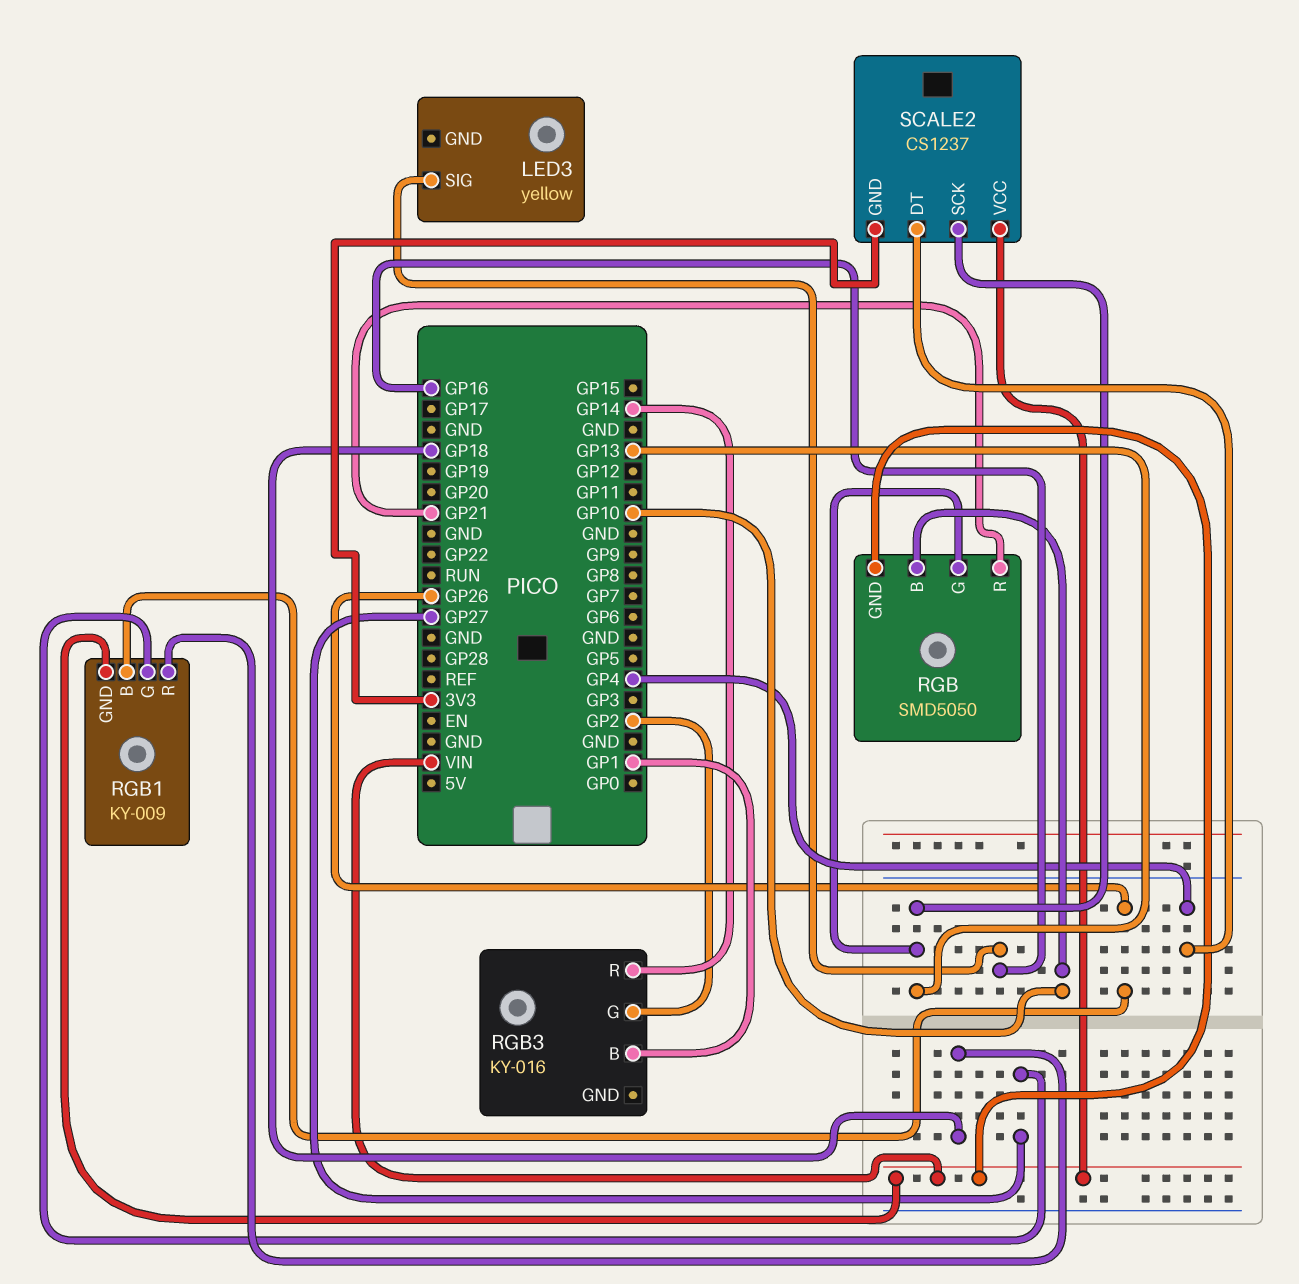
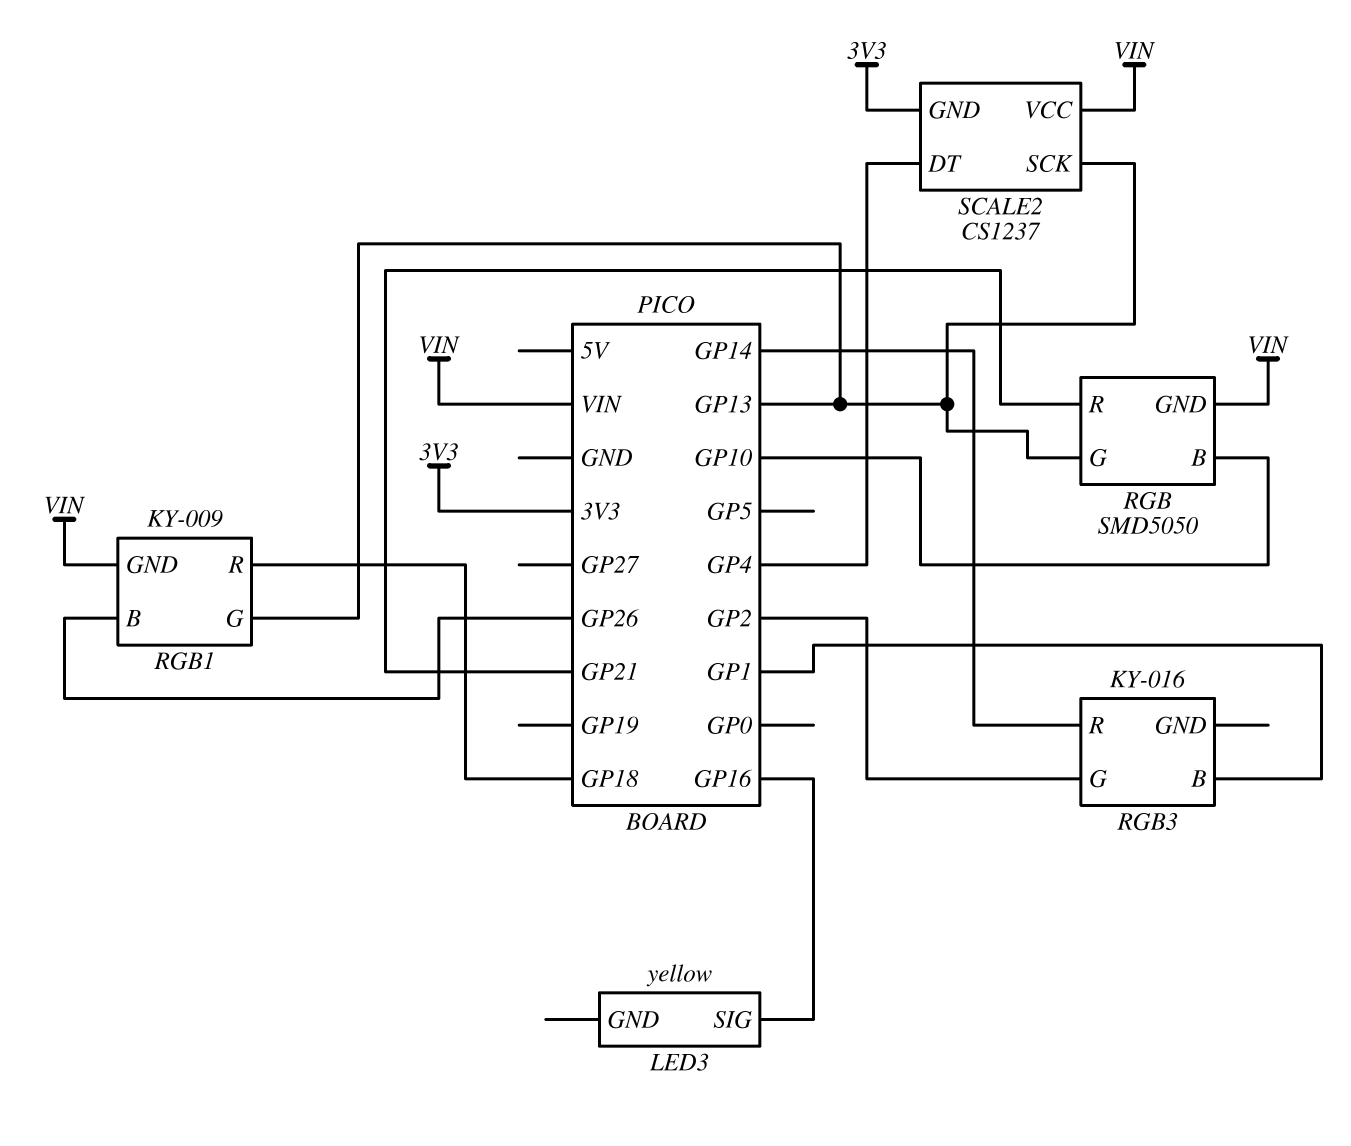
RGB1 pin G: GP27 -> GP13

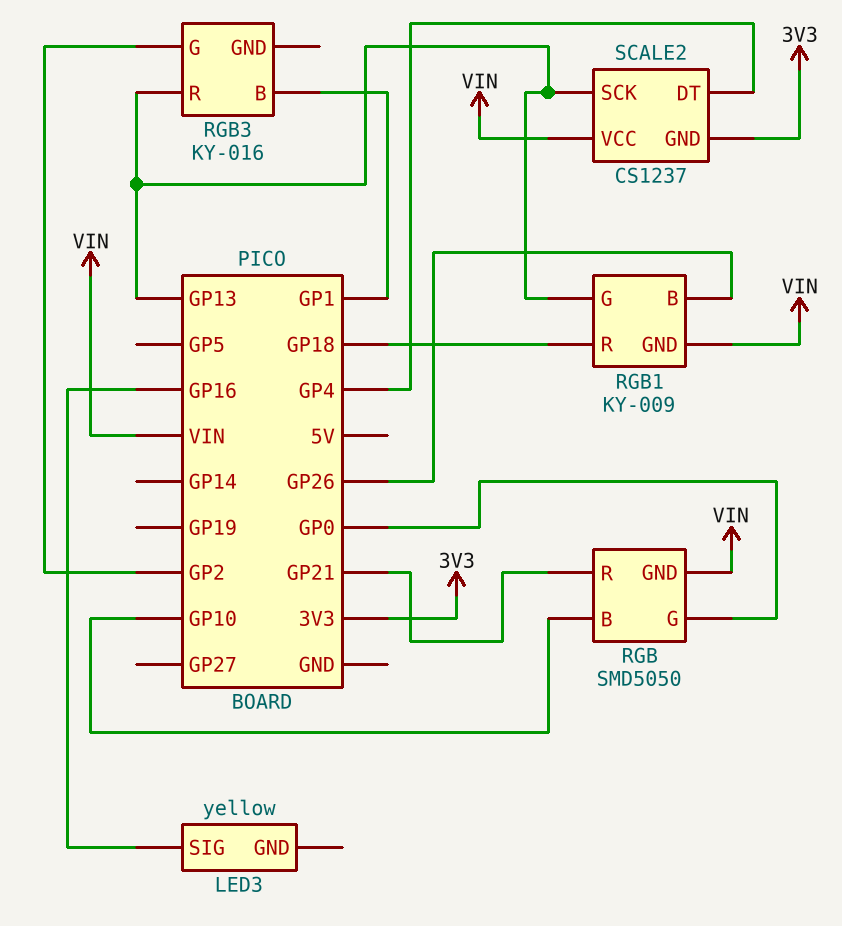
RGB pin G: GP13 -> GP0
RGB3 pin R: GP14 -> GP13

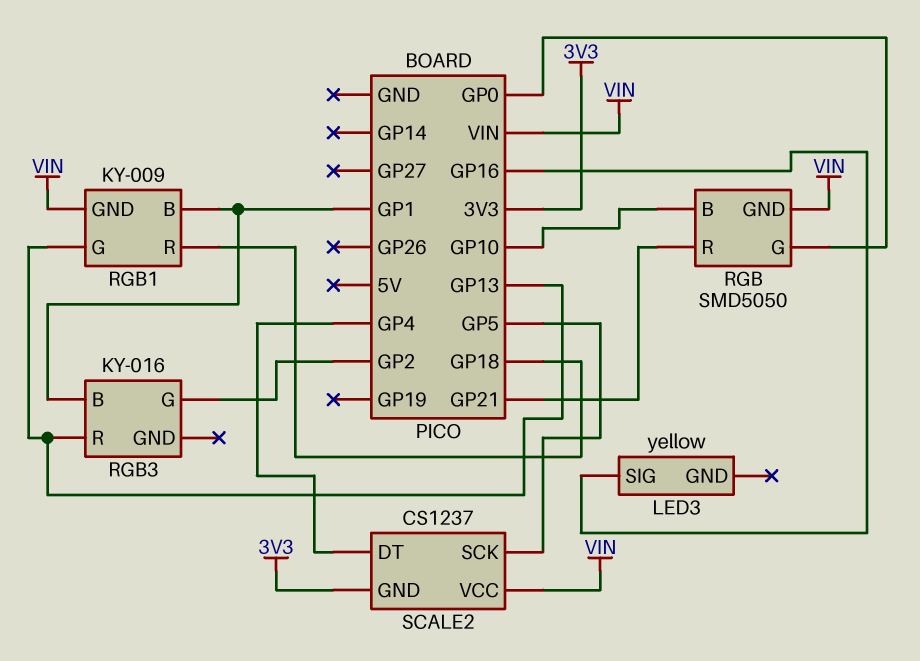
RGB1 pin B: GP26 -> GP1
SCALE2 pin SCK: GP13 -> GP5

